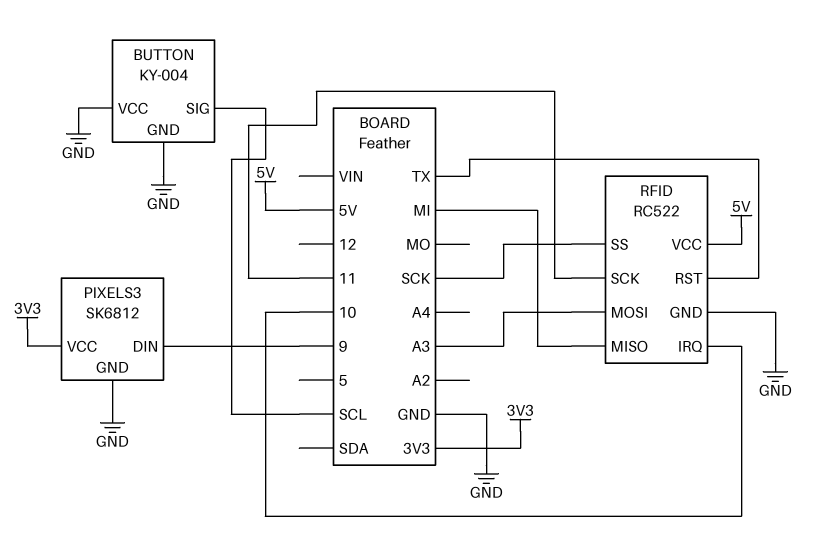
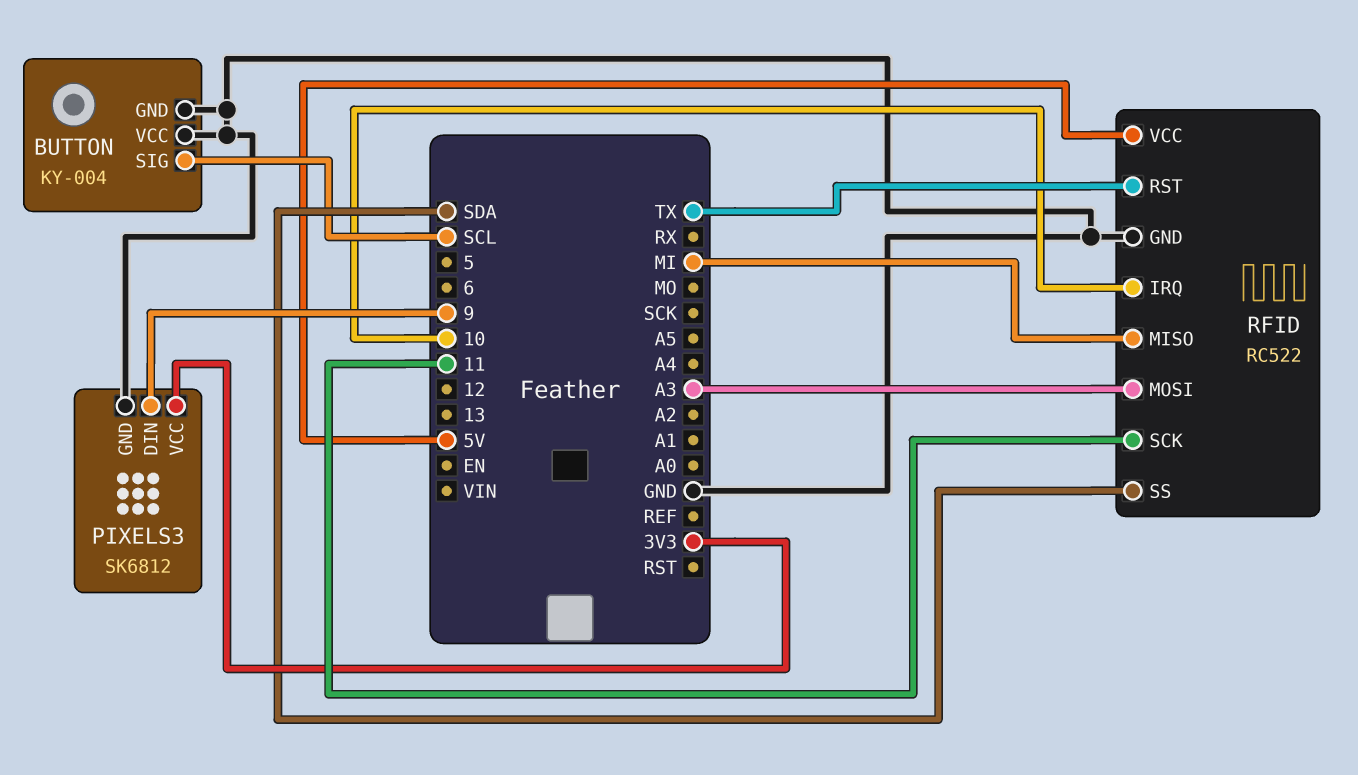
RFID pin SS: SCK -> SDA

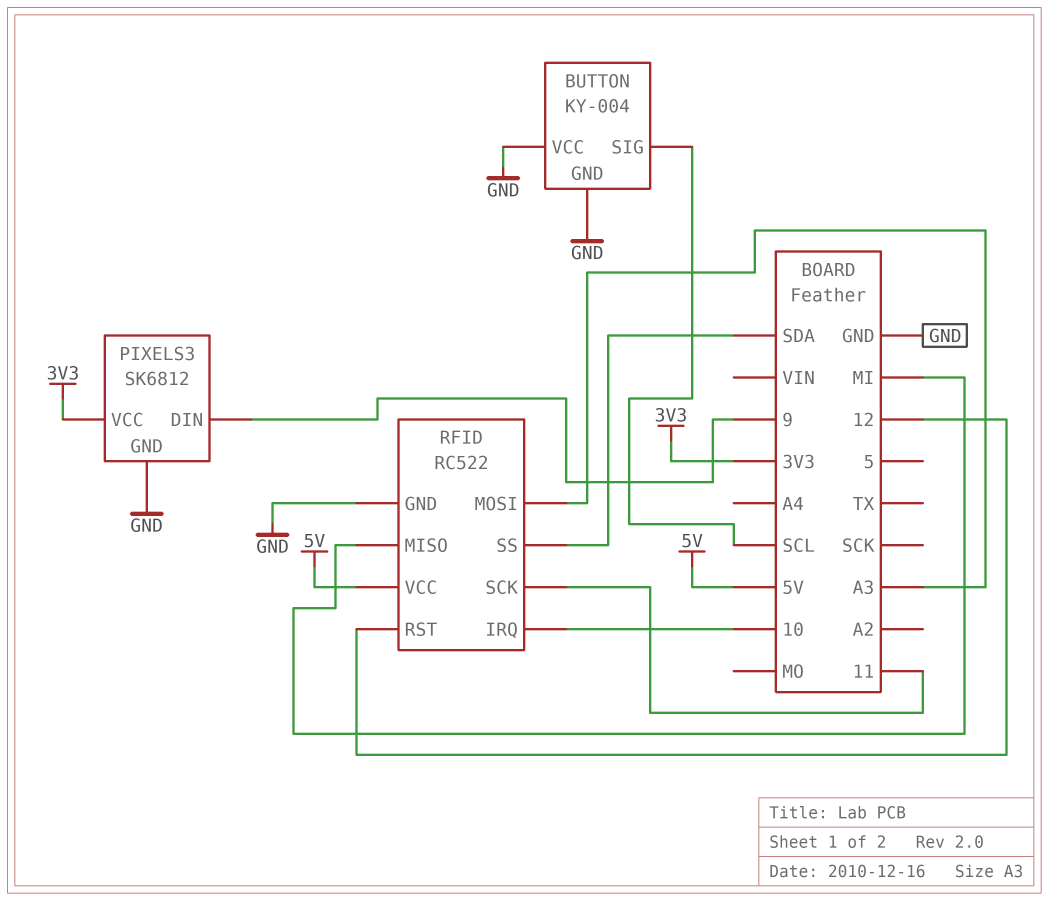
RFID pin RST: TX -> 12

